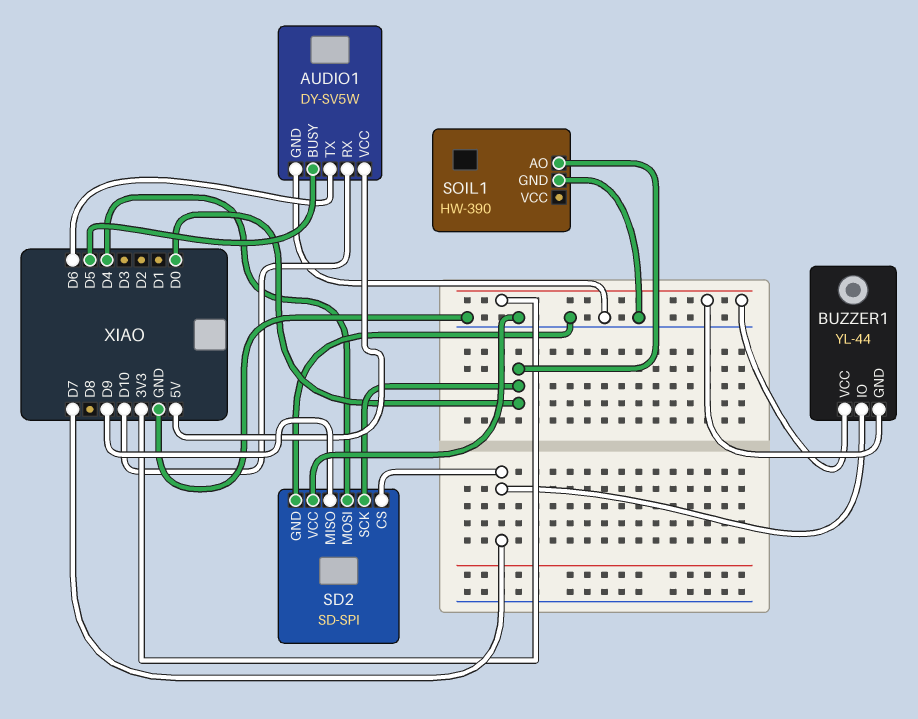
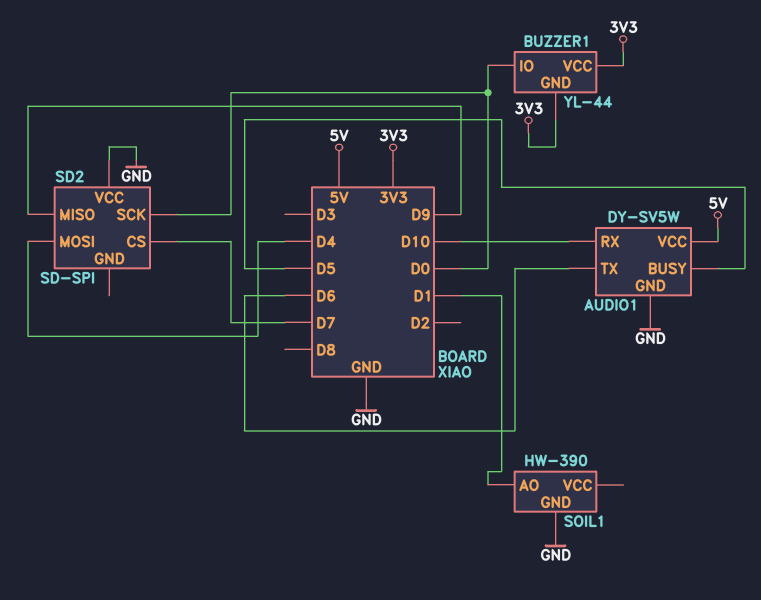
BUZZER1 pin IO: D7 -> D0
SD2 pin GND: GND -> none
SOIL1 pin AO: D0 -> D1

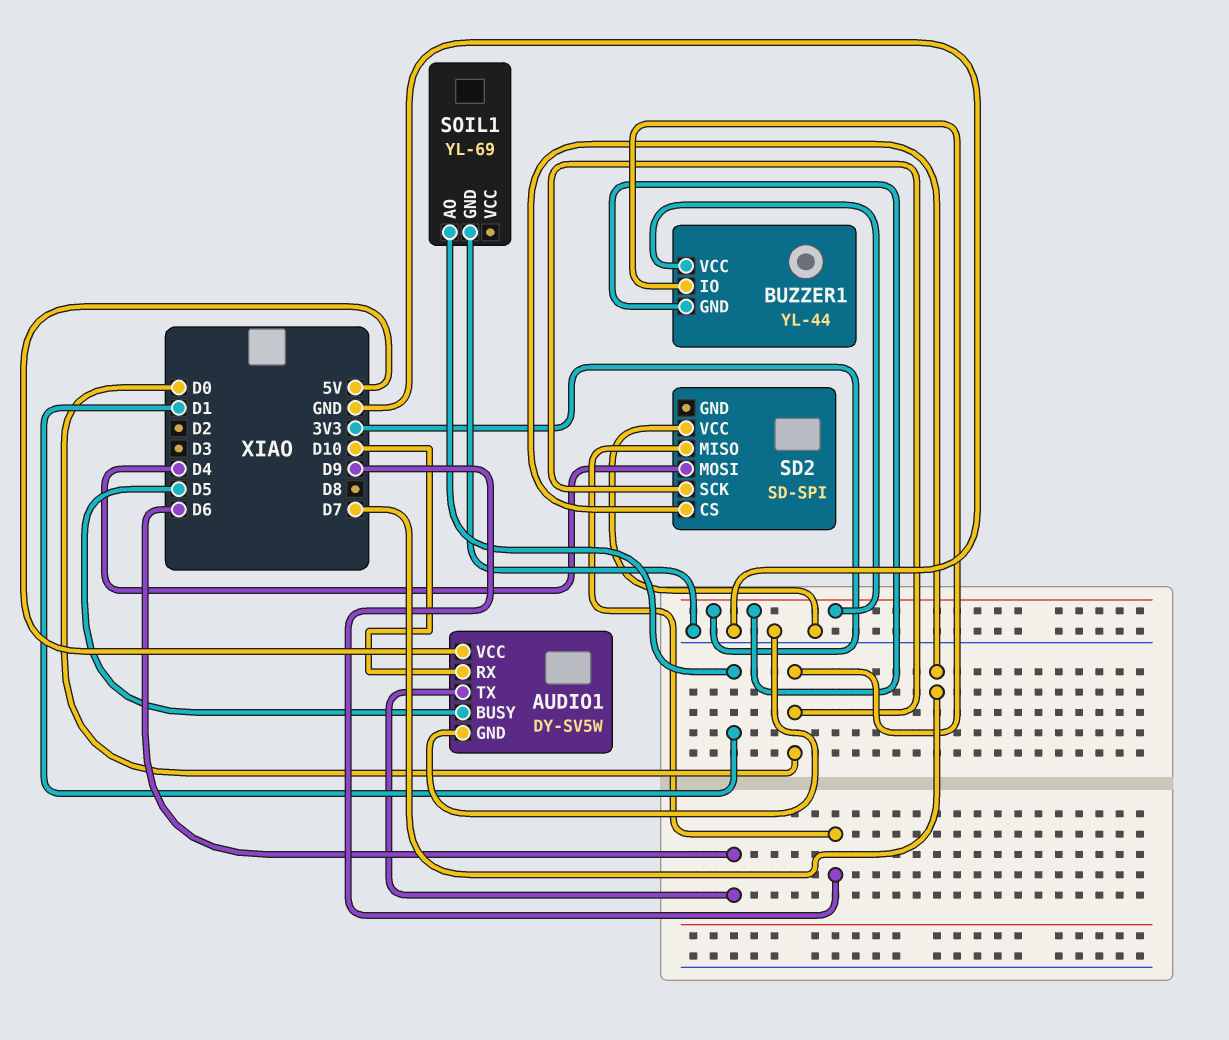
SOIL1: HW-390 -> YL-69

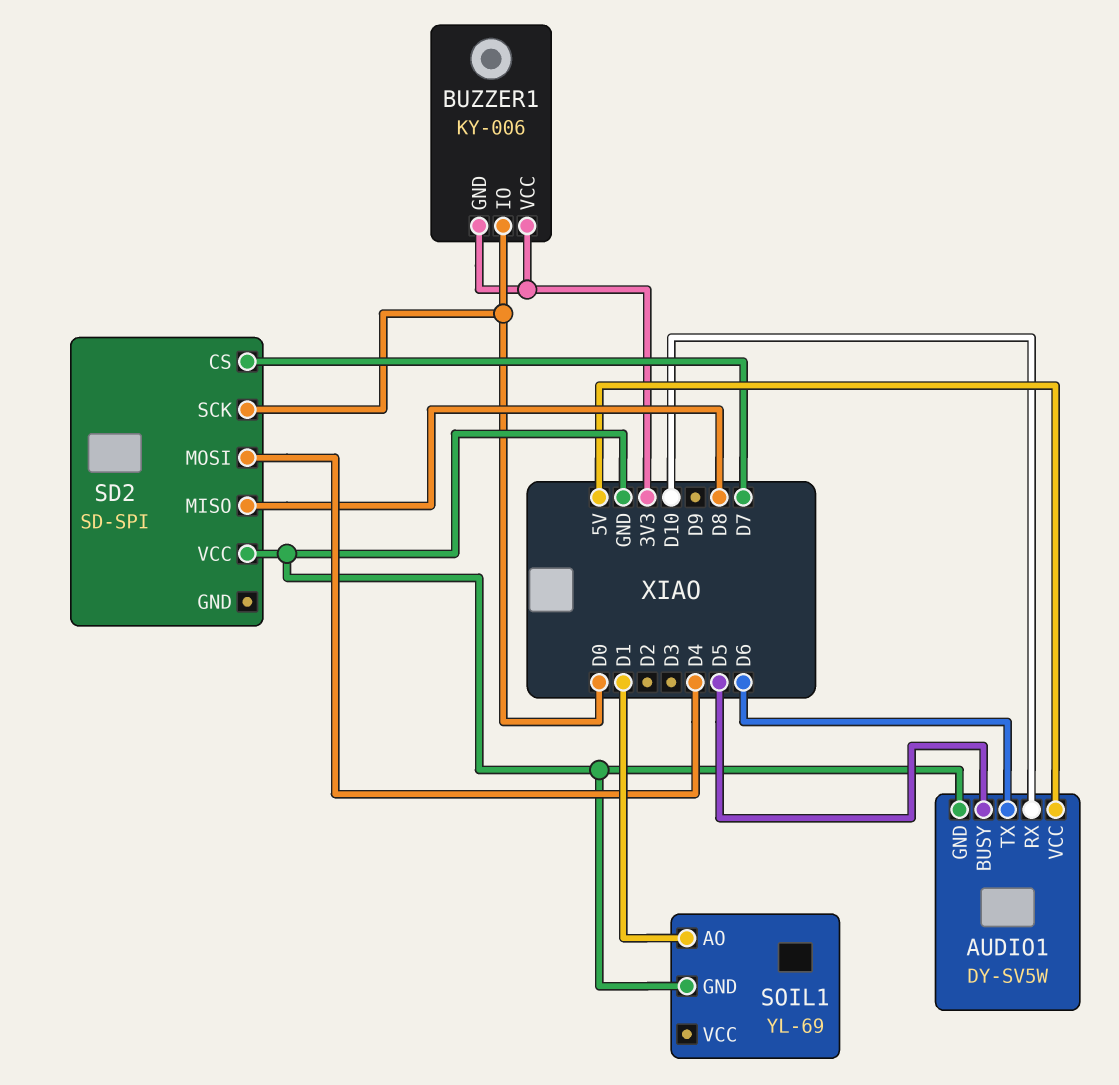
BUZZER1: YL-44 -> KY-006
SD2 pin MISO: D9 -> D8

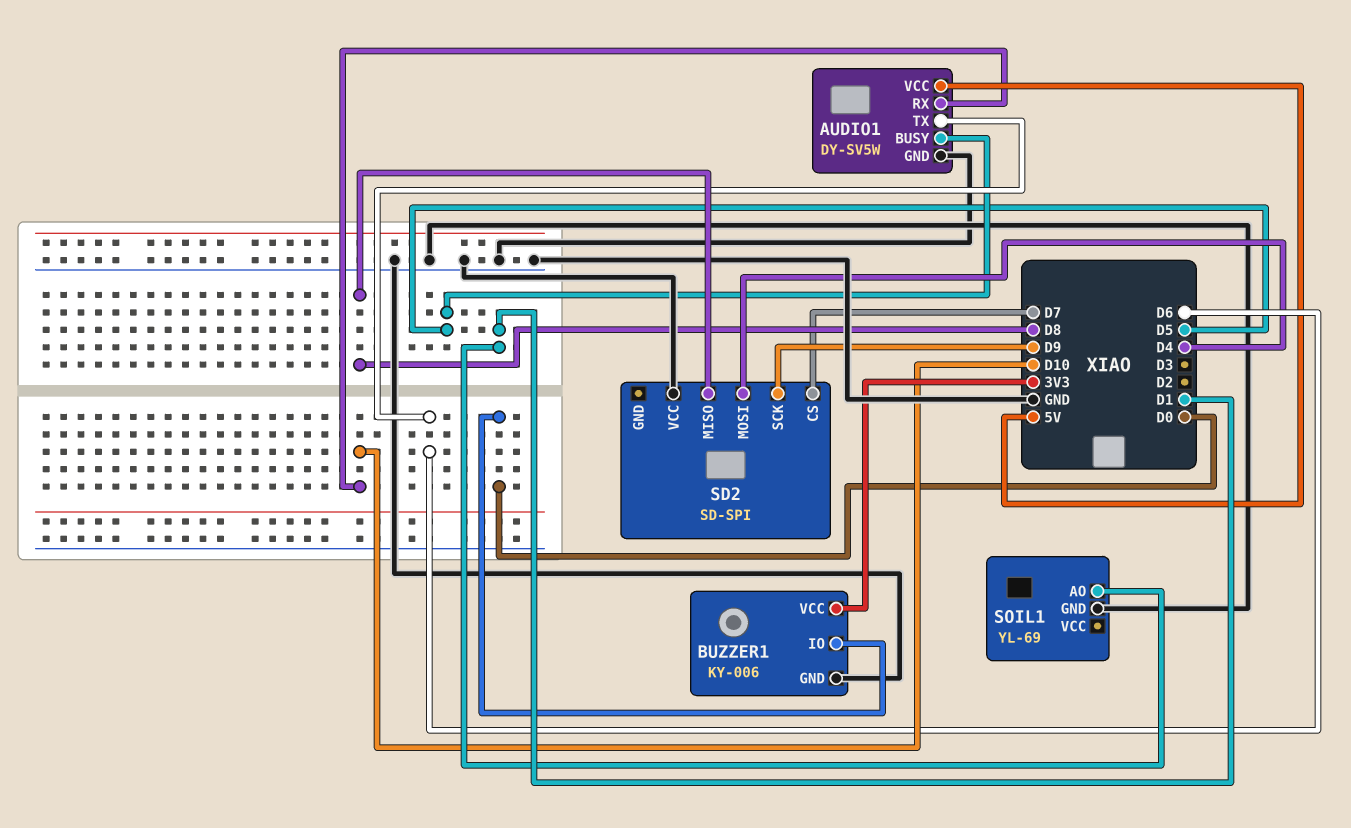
BUZZER1 pin GND: 3V3 -> GND
SD2 pin SCK: D0 -> D9

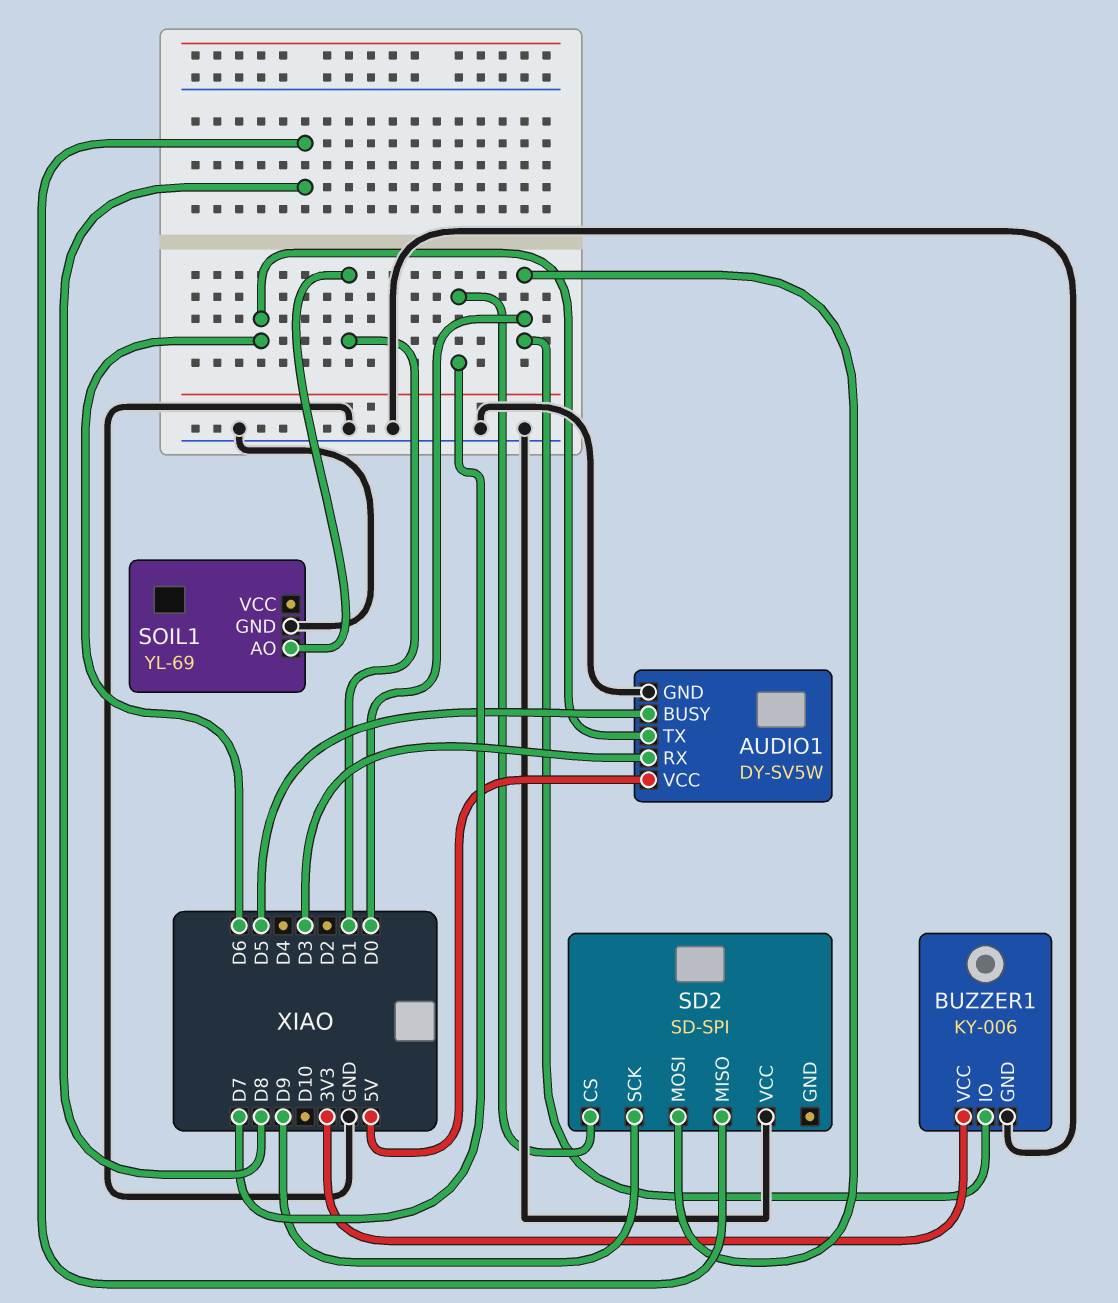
AUDIO1 pin RX: D10 -> D3
SD2 pin MOSI: D4 -> D0

